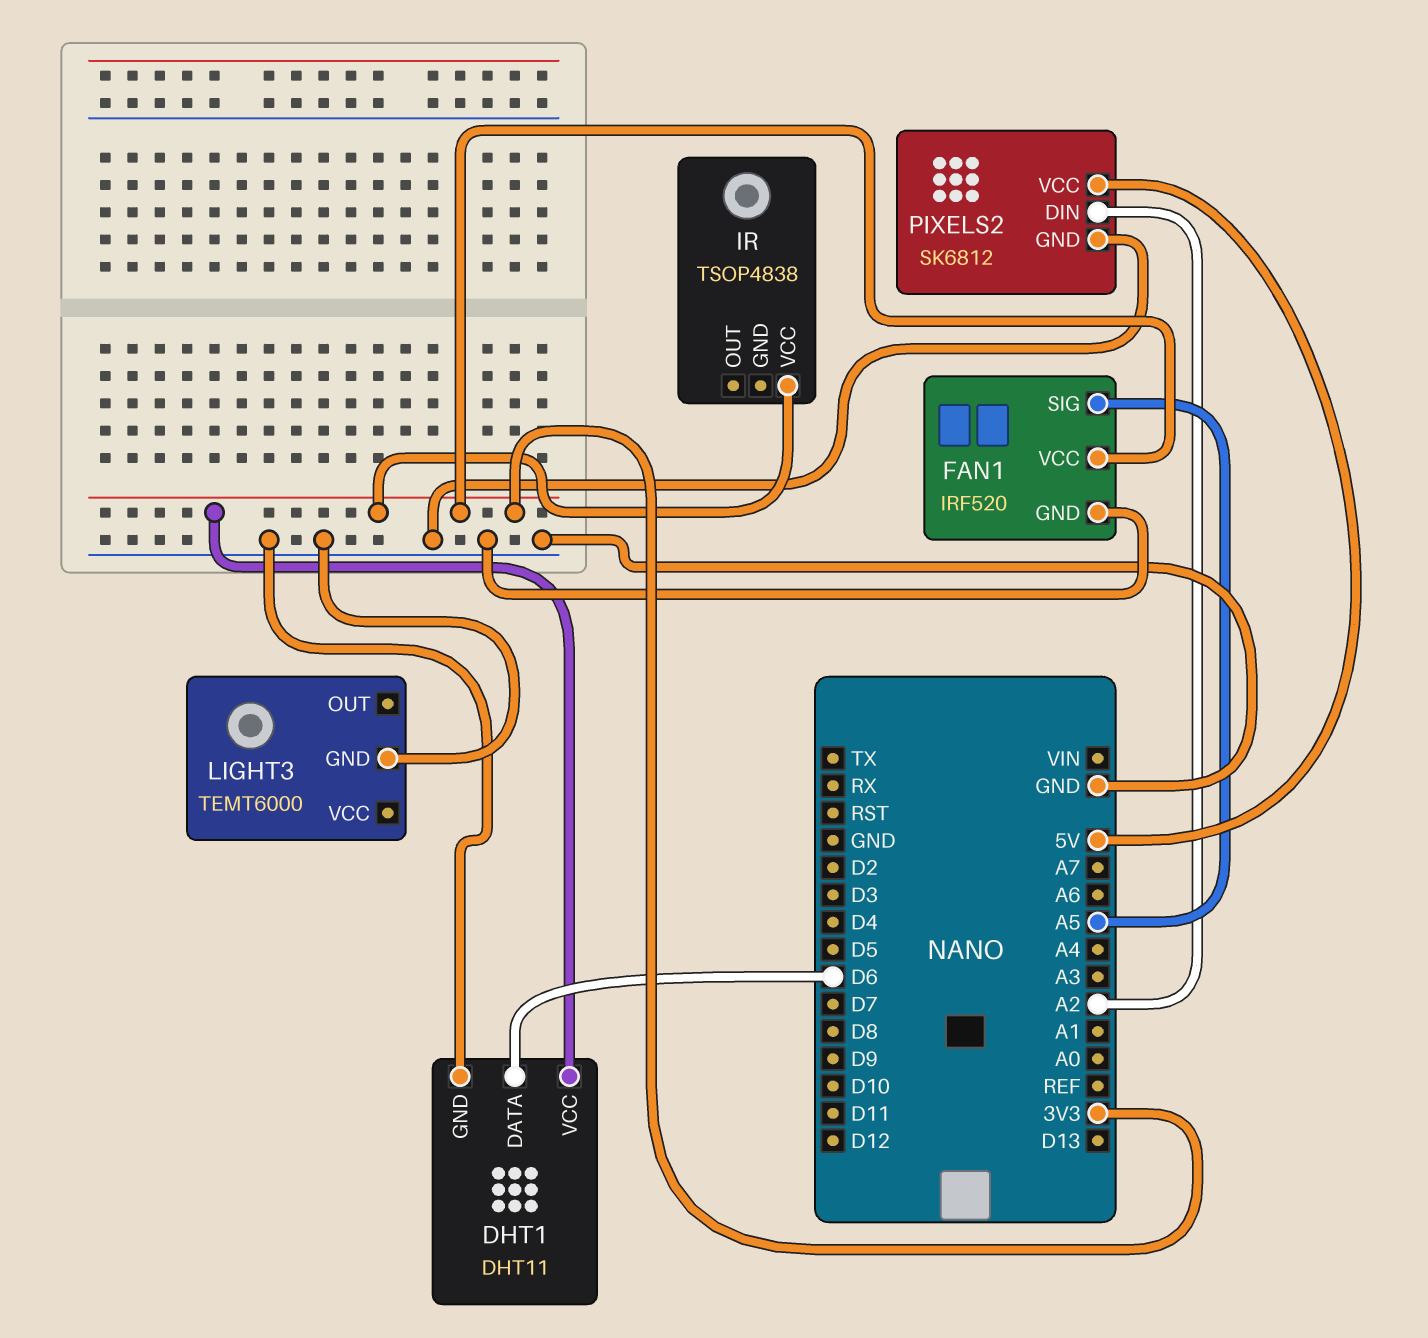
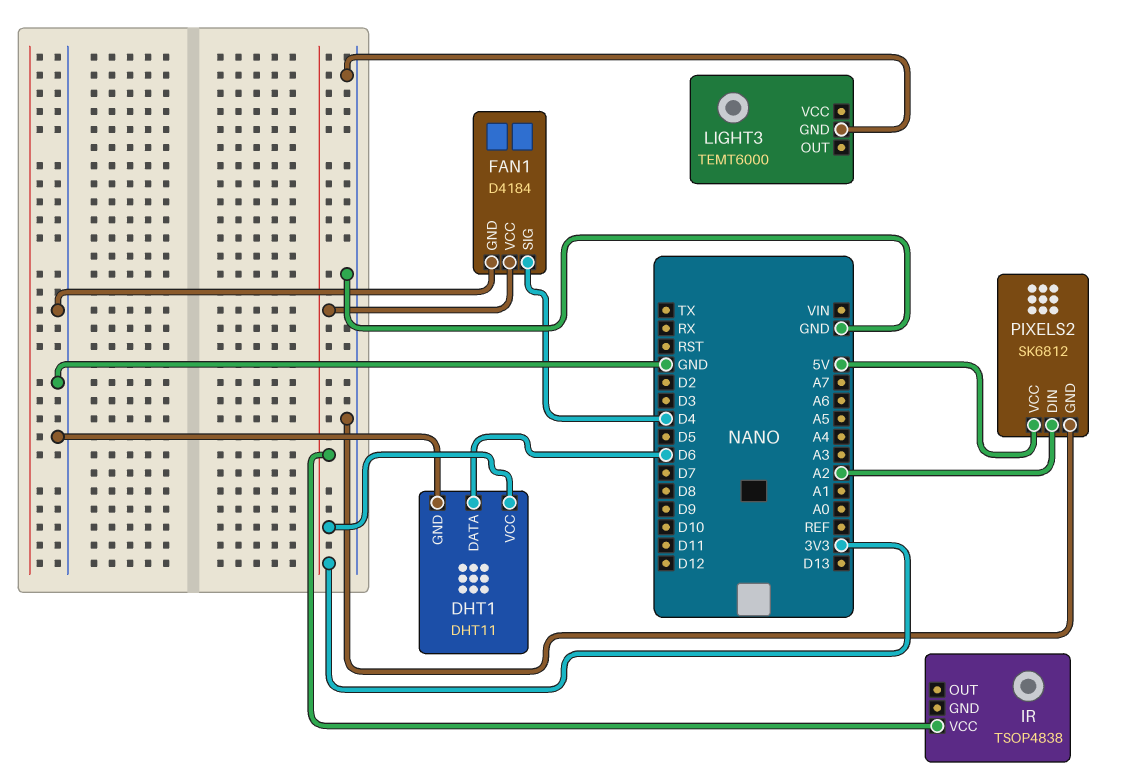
FAN1: IRF520 -> D4184
FAN1 pin SIG: A5 -> D4

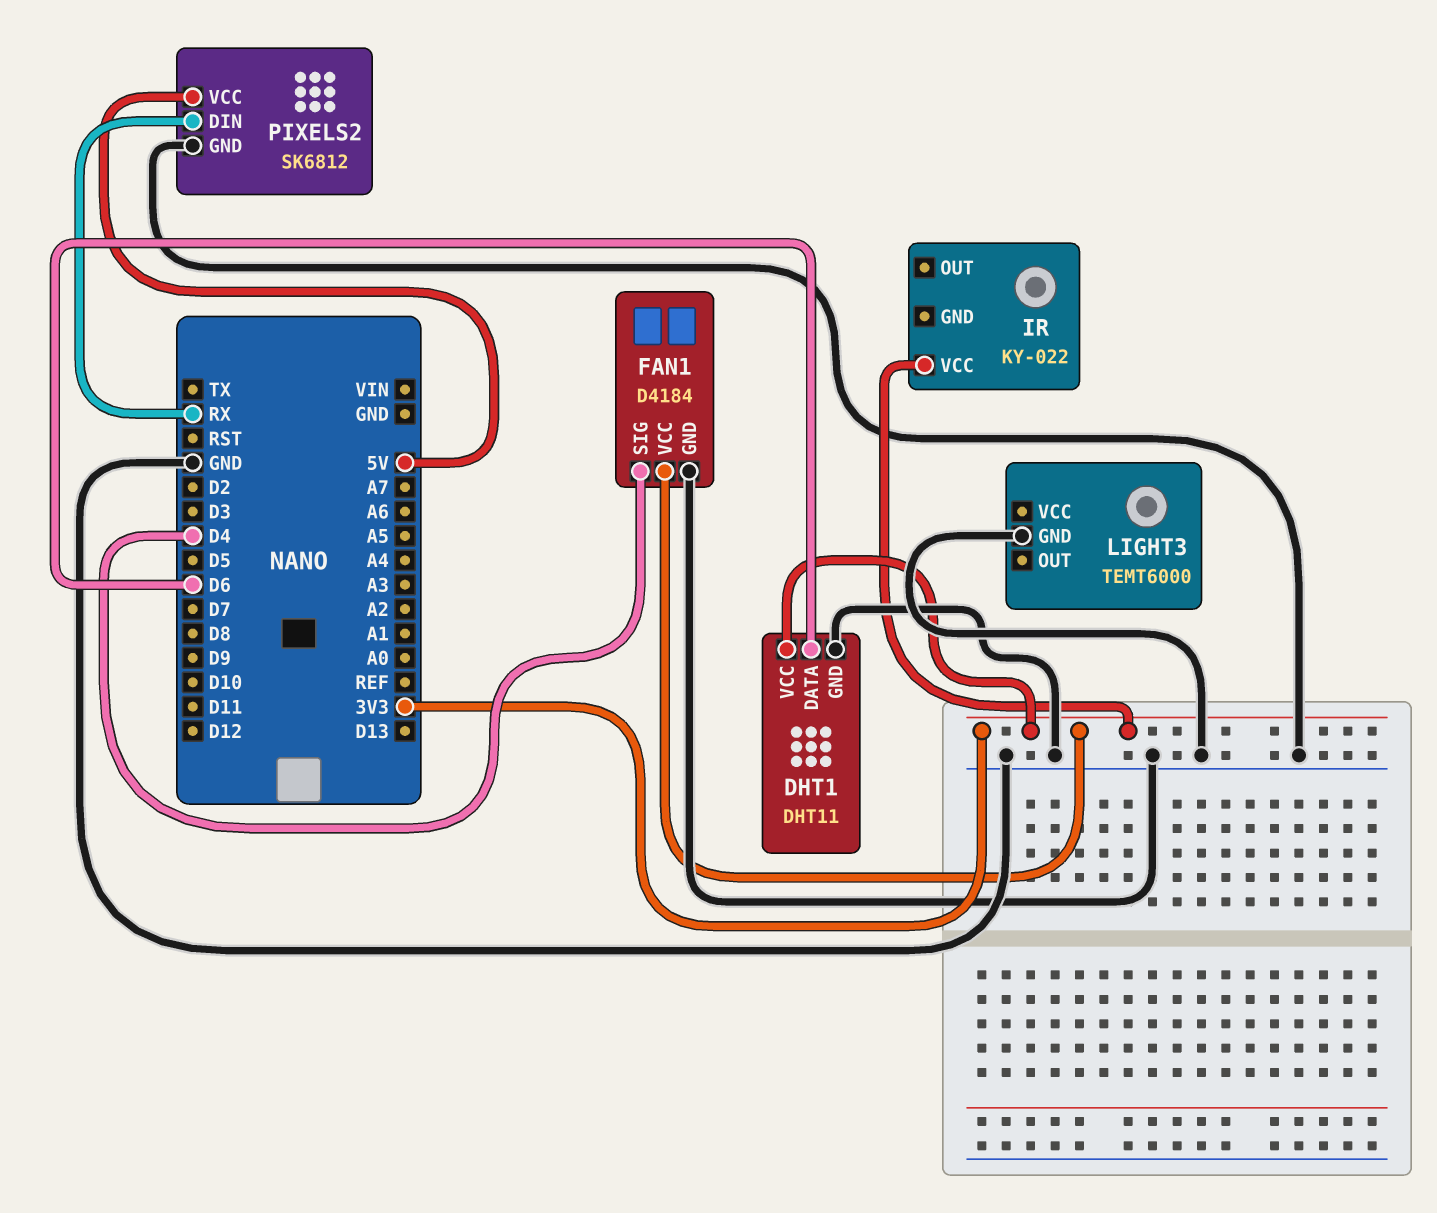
IR: TSOP4838 -> KY-022
PIXELS2 pin DIN: A2 -> RX

